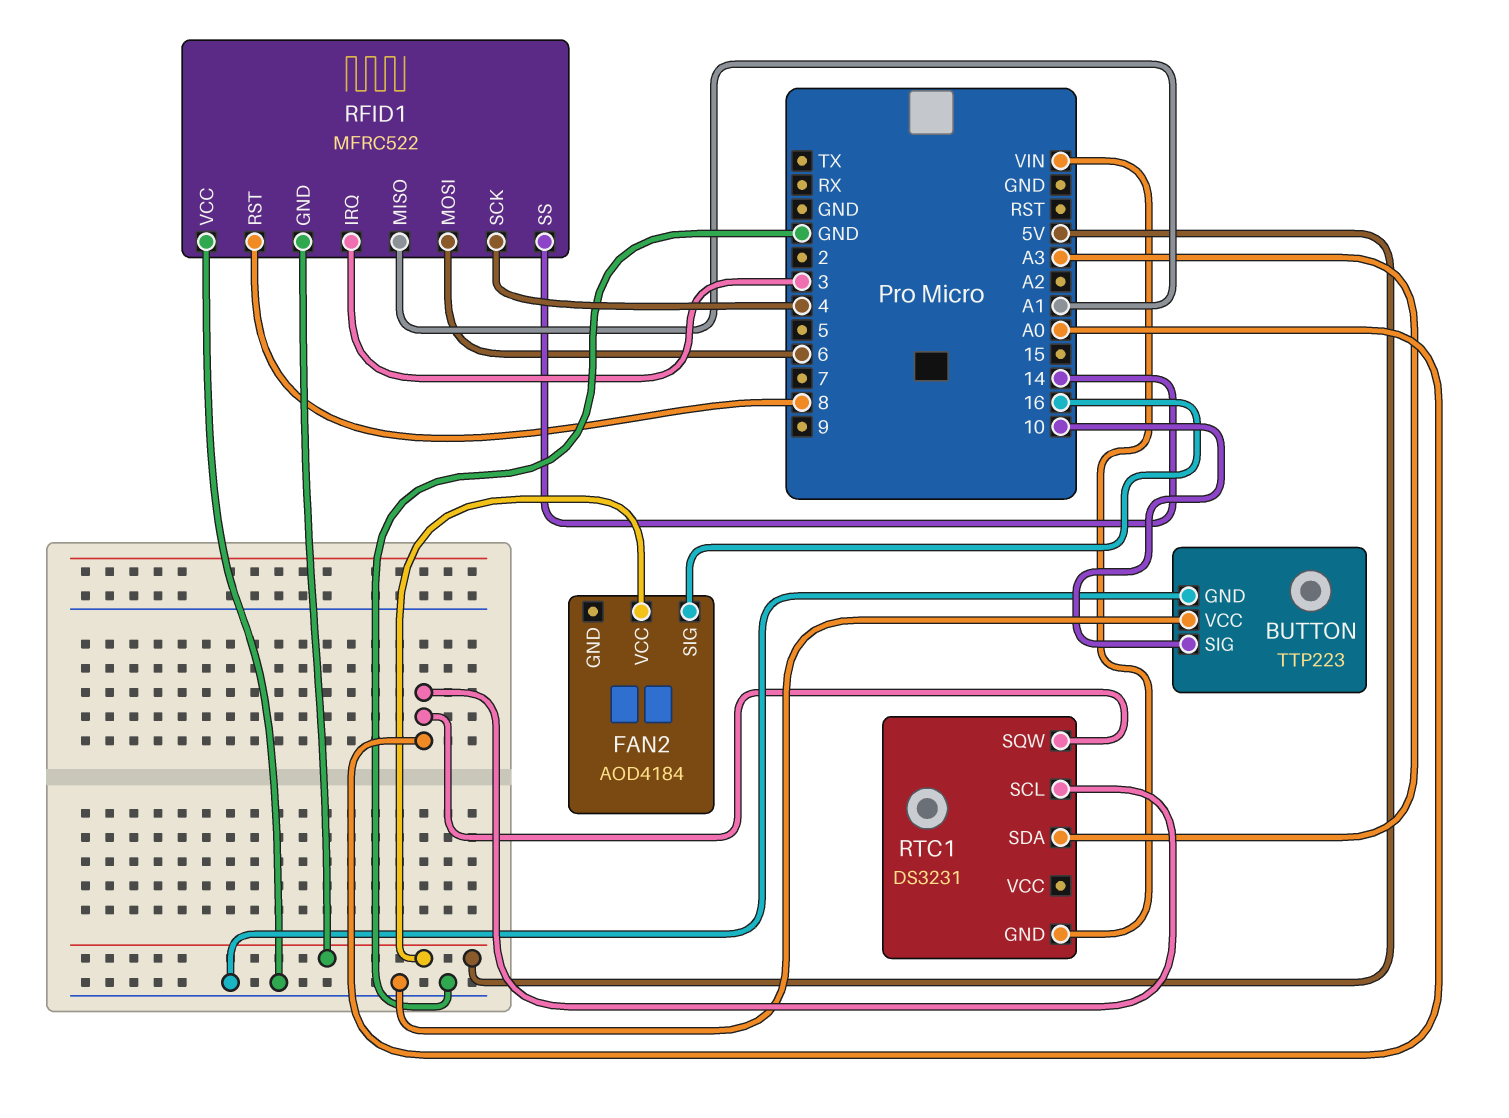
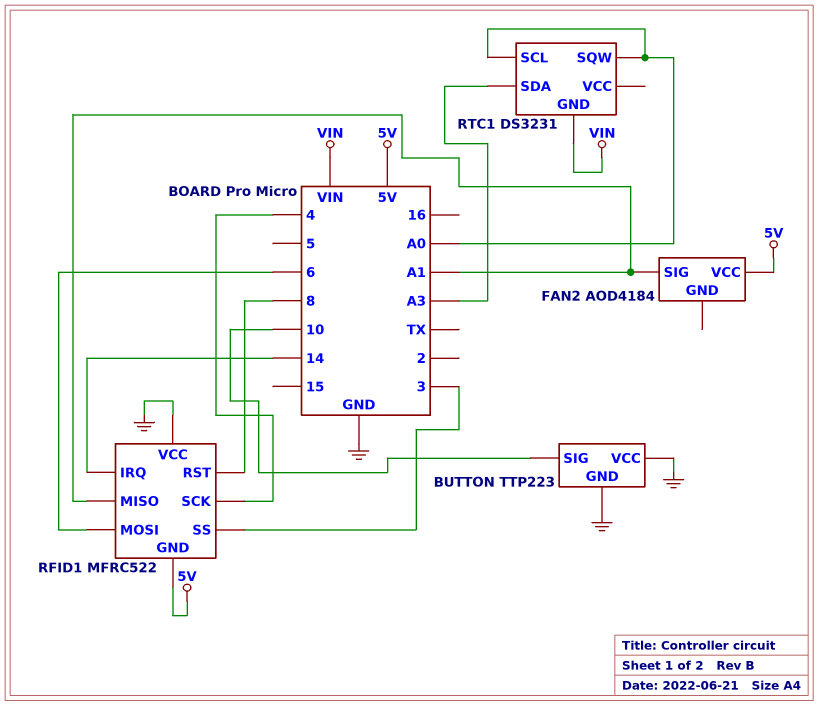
FAN2 pin SIG: 16 -> A1
RFID1 pin IRQ: 3 -> 14
RFID1 pin SS: 14 -> 3

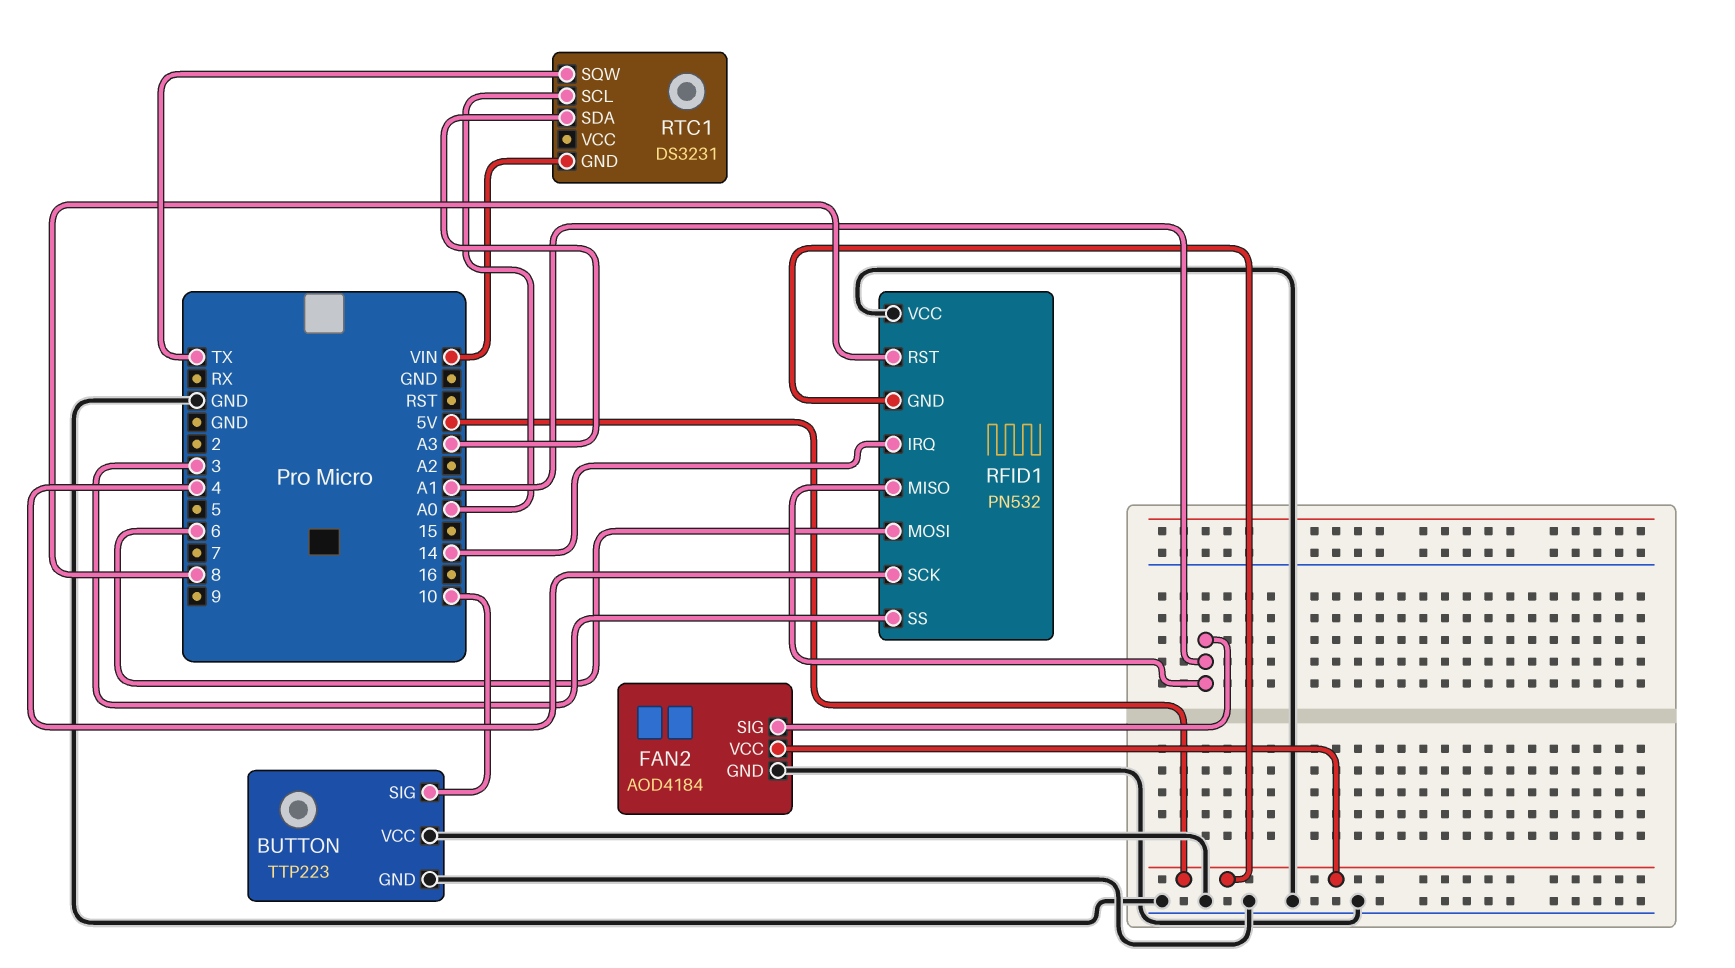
FAN2 pin GND: none -> GND
RFID1: MFRC522 -> PN532
RTC1 pin SQW: A0 -> TX

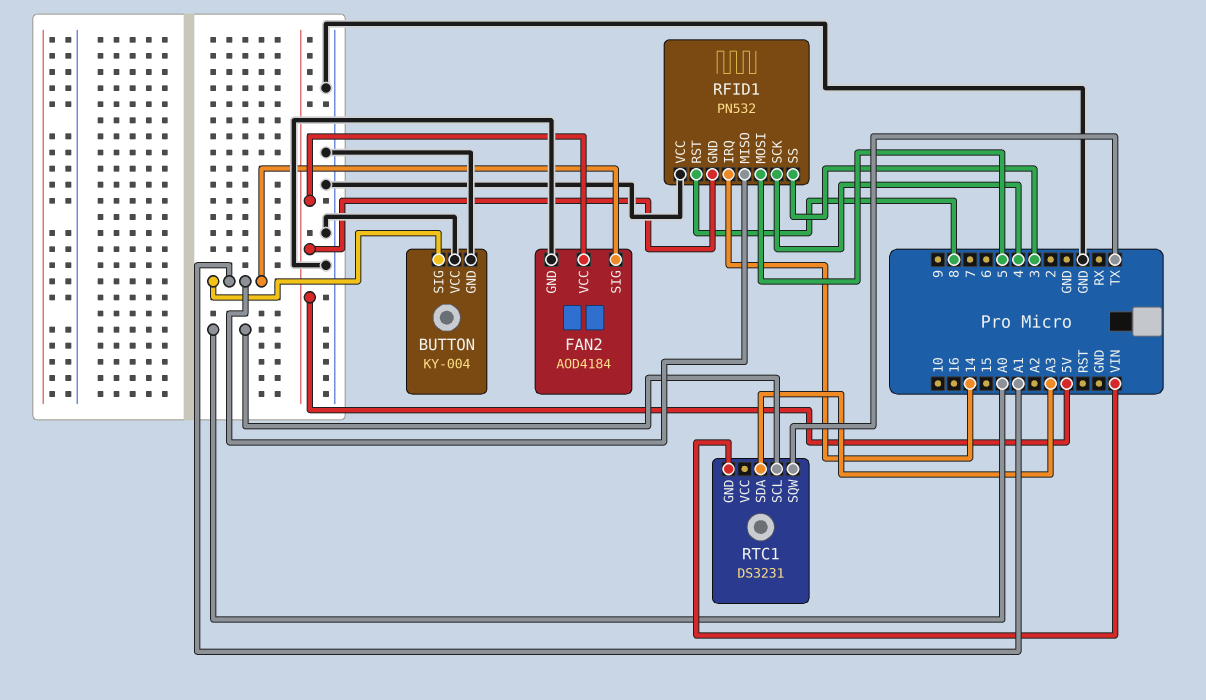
BUTTON: TTP223 -> KY-004
BUTTON pin SIG: 10 -> A1
RFID1 pin MOSI: 6 -> 5

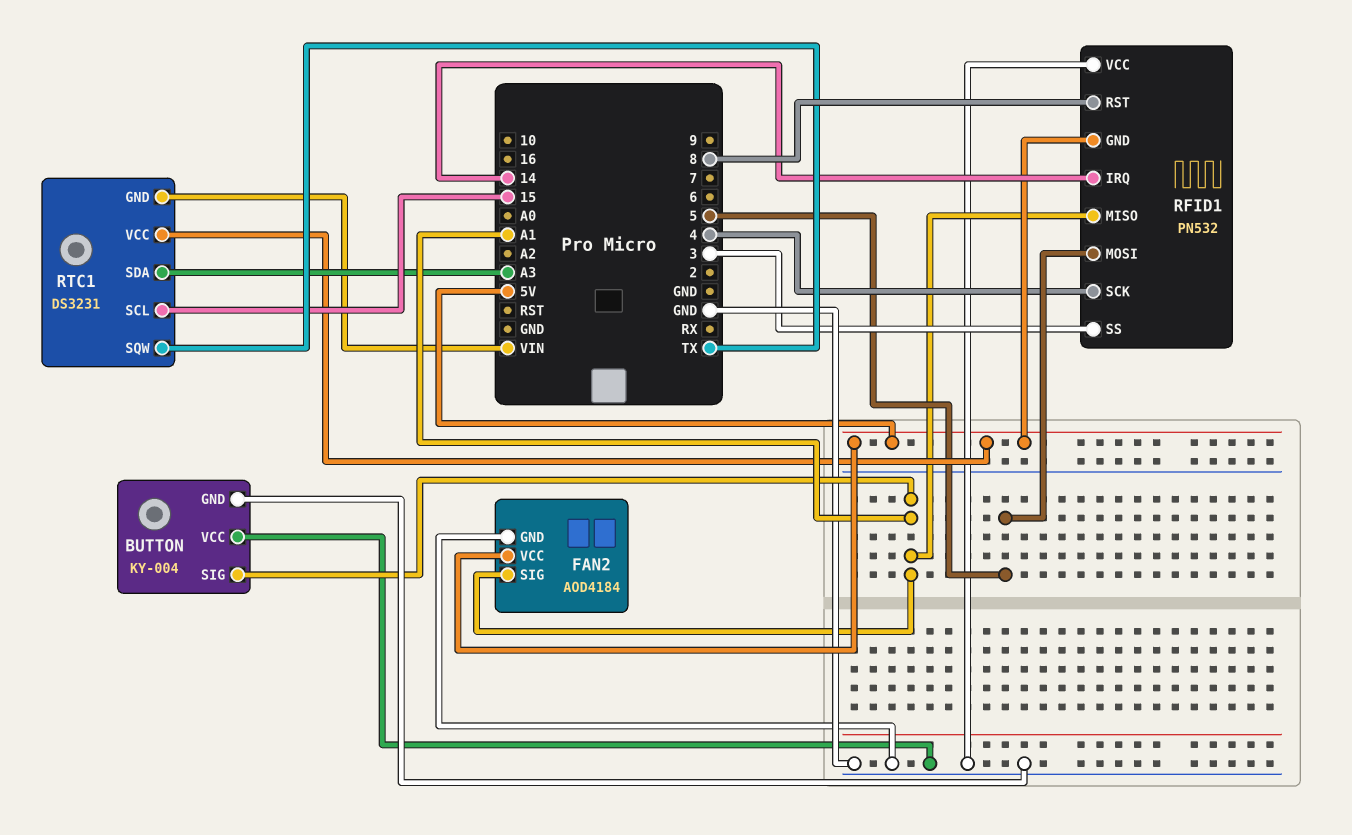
RTC1 pin SCL: A0 -> 15
RTC1 pin VCC: none -> 5V

